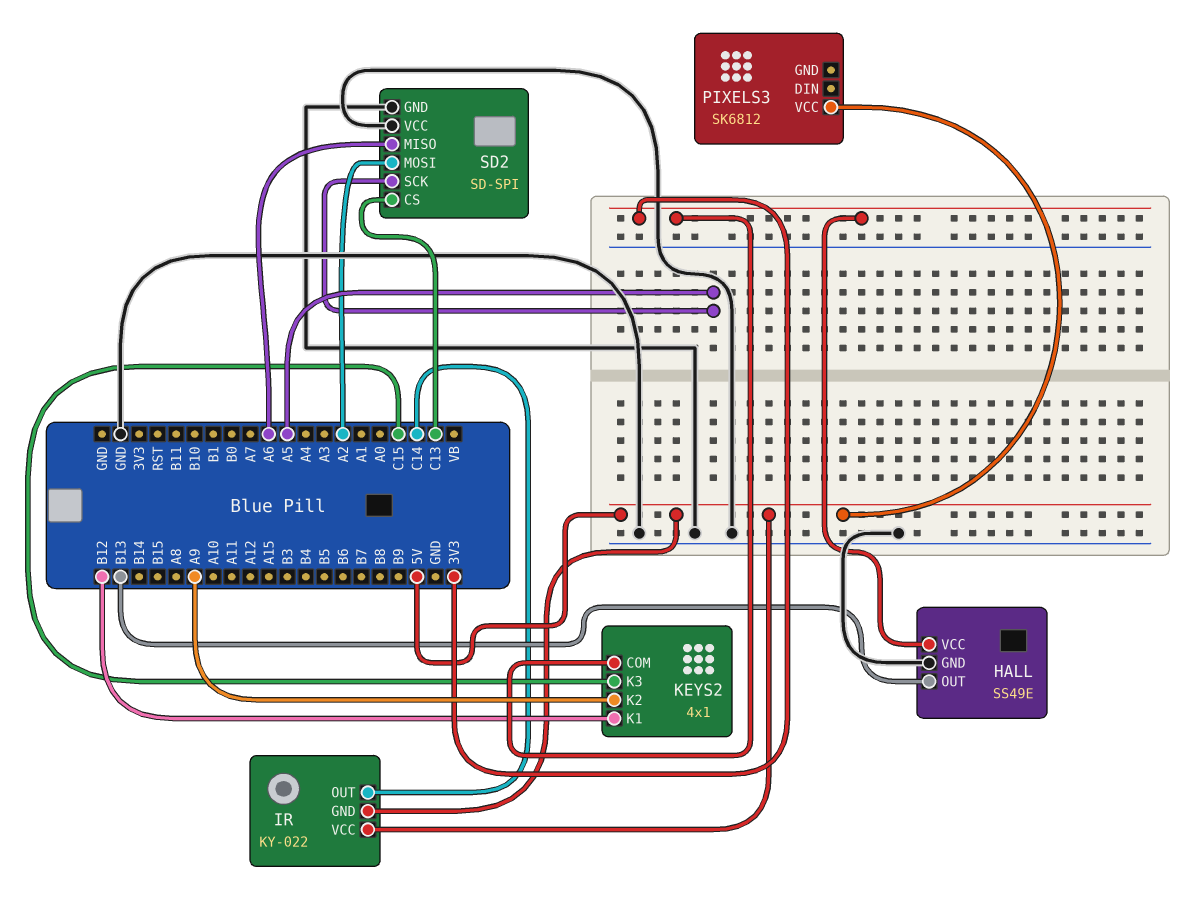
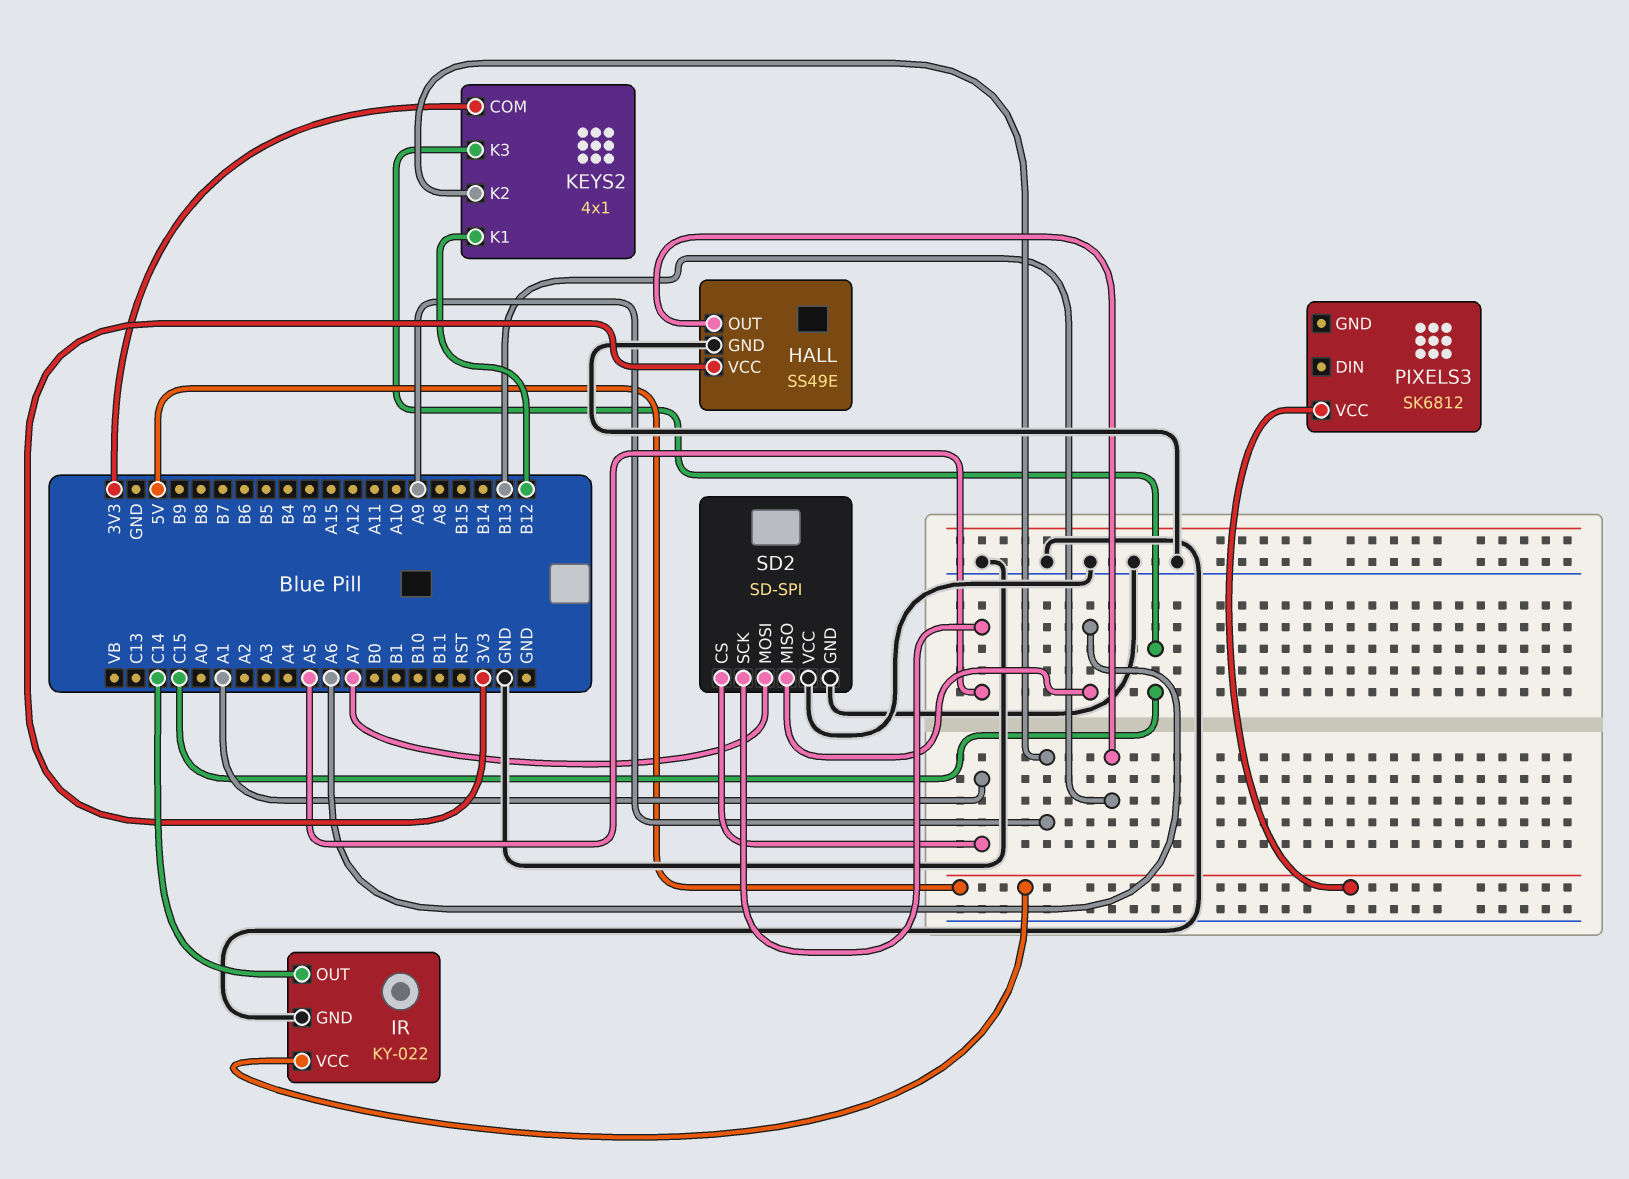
IR pin GND: 5V -> GND
SD2 pin CS: C13 -> A1
SD2 pin MOSI: A2 -> A7

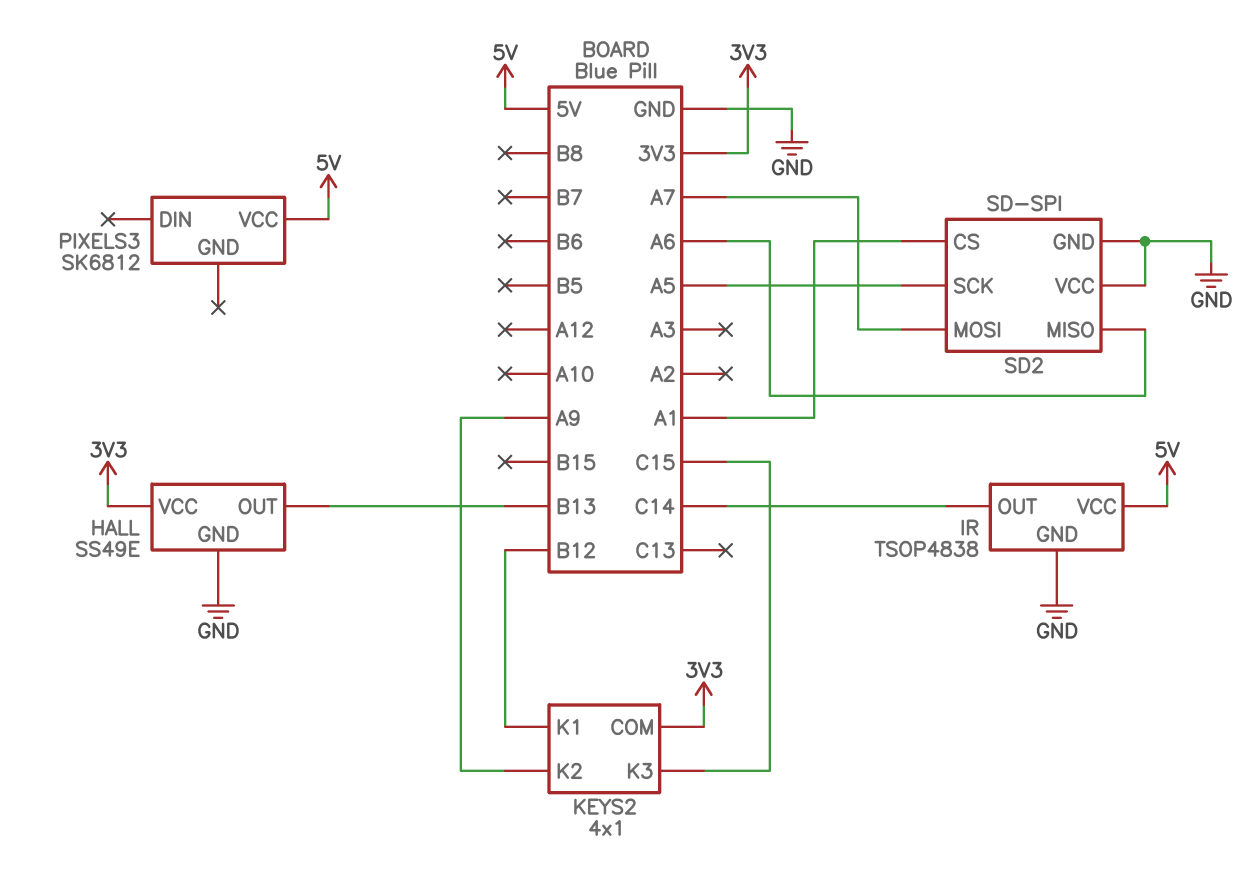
IR: KY-022 -> TSOP4838

